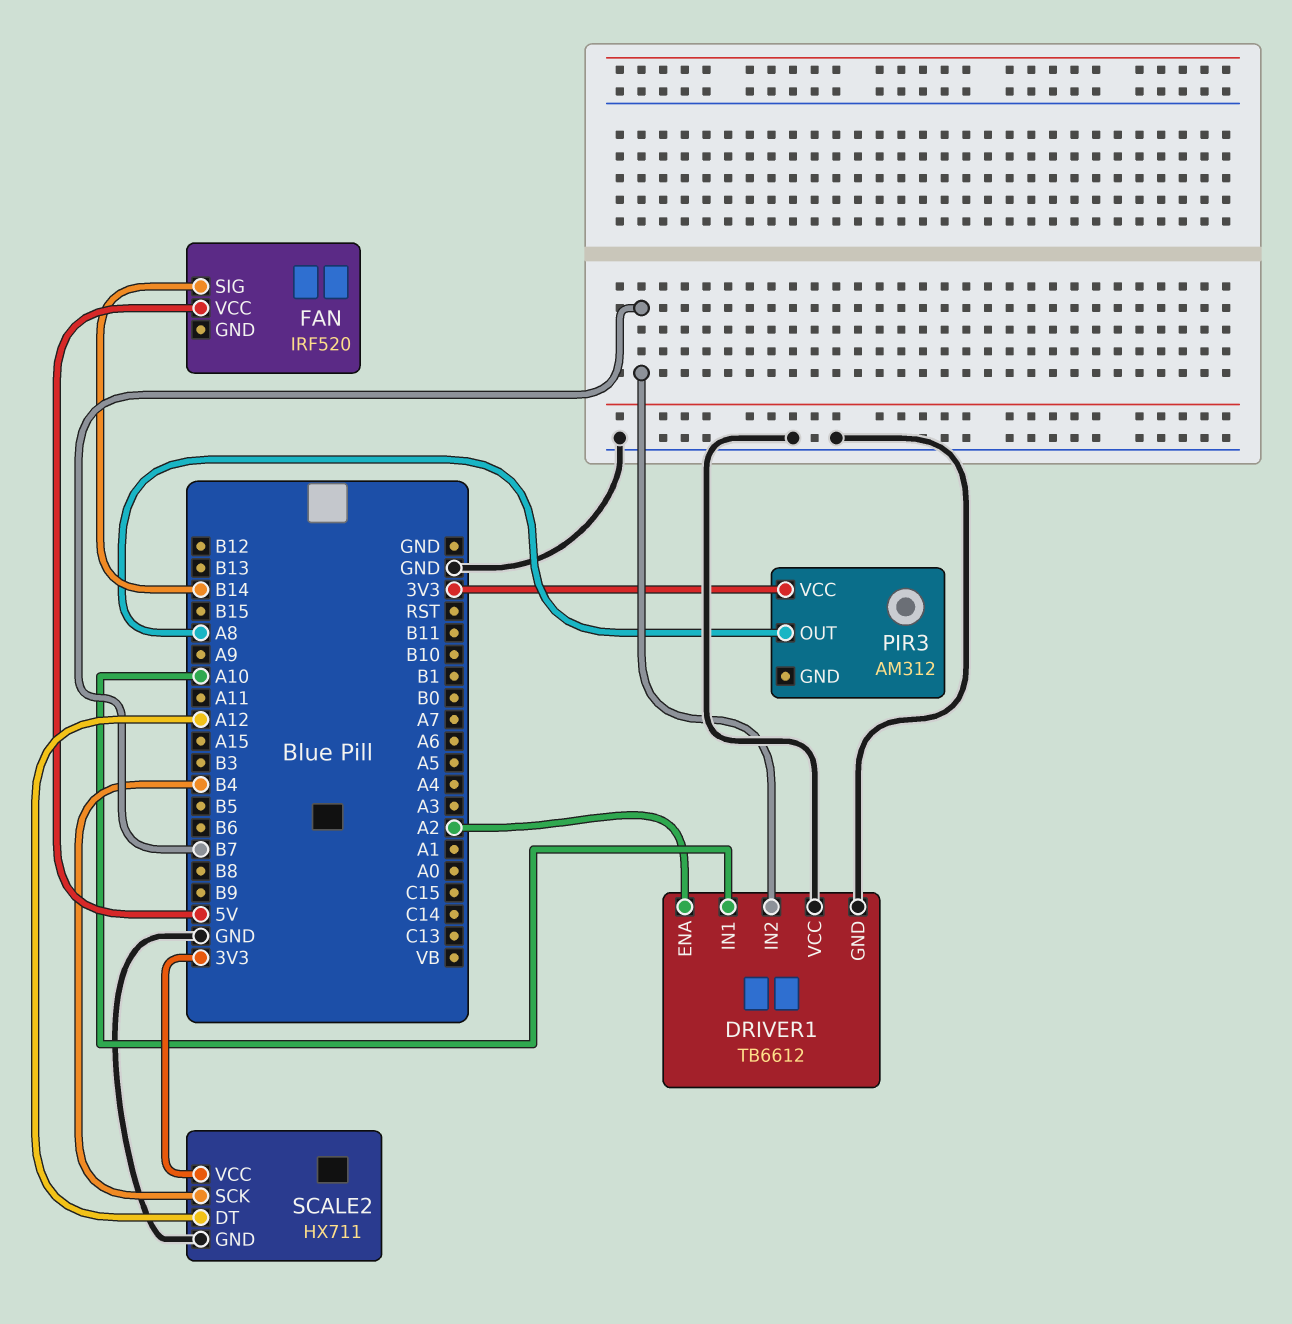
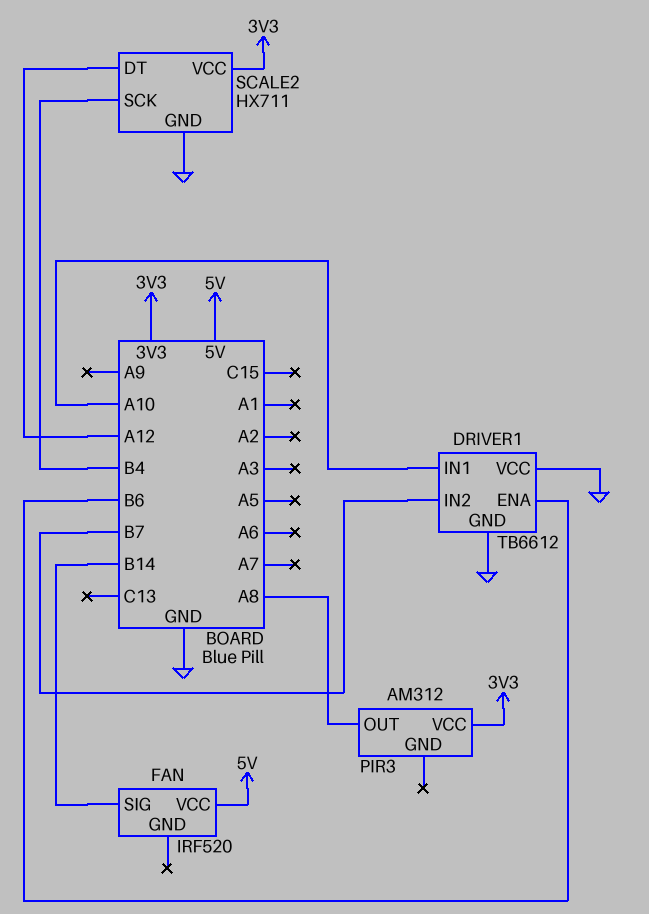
DRIVER1 pin ENA: A2 -> B6

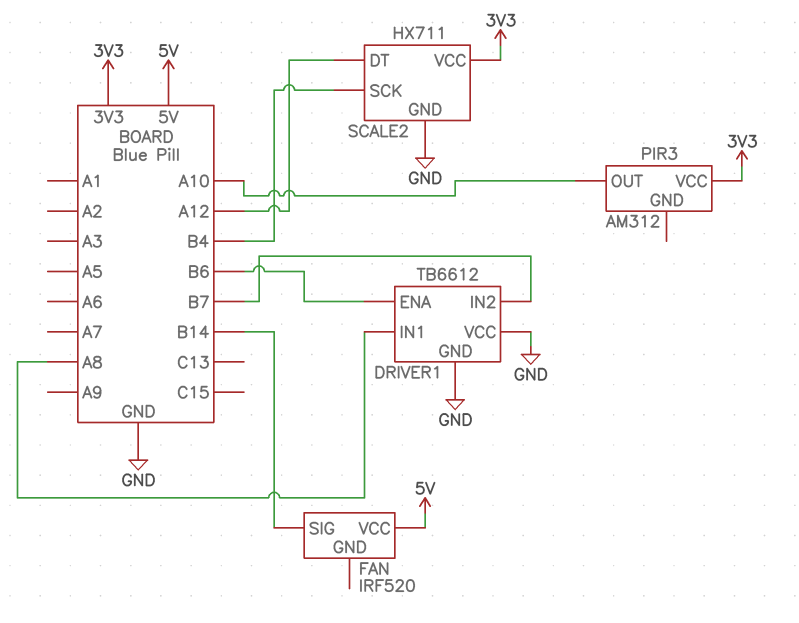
DRIVER1 pin IN1: A10 -> A8
PIR3 pin OUT: A8 -> A10

